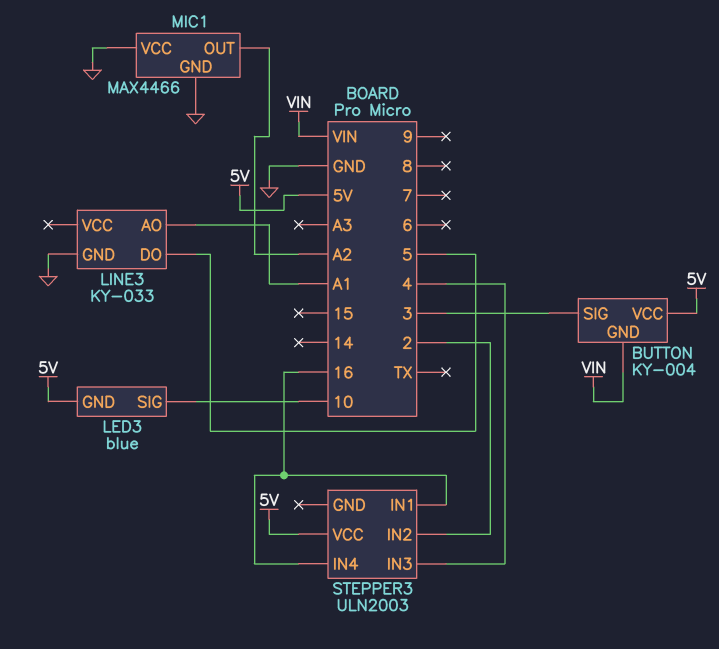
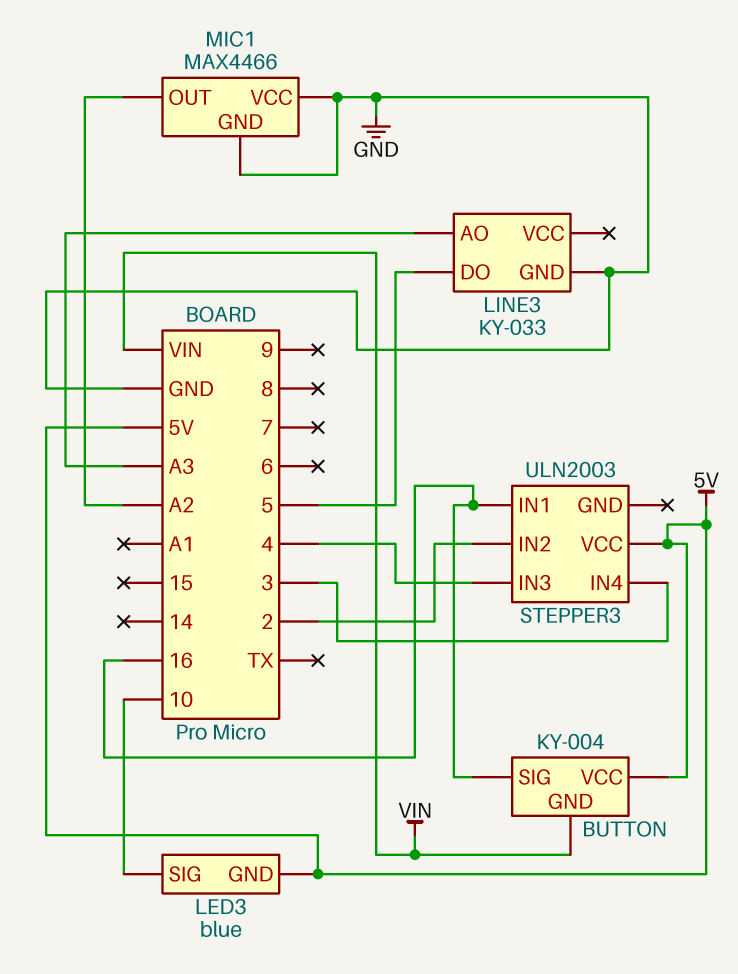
BUTTON pin SIG: 3 -> 16
LINE3 pin AO: A1 -> A3
STEPPER3 pin IN4: 16 -> 3

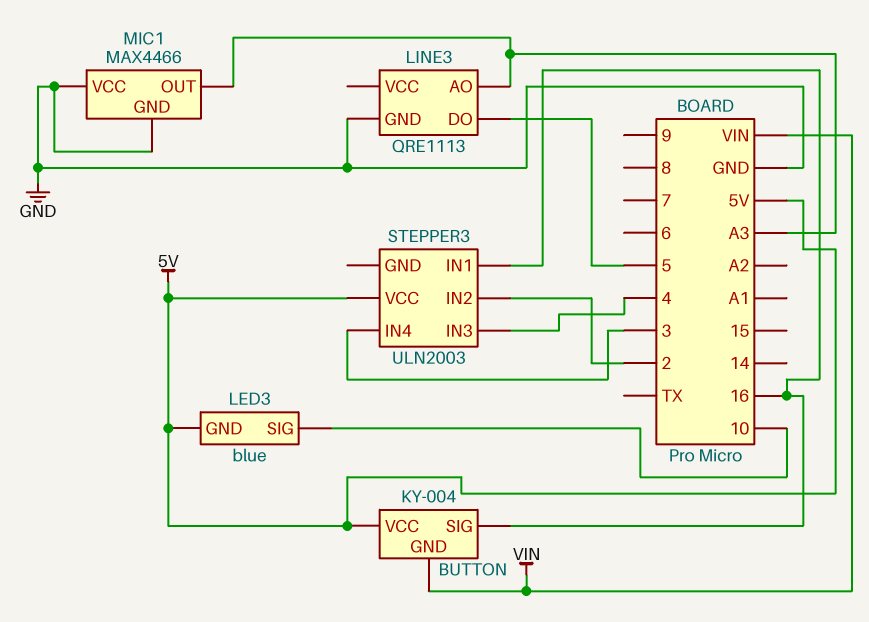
LINE3: KY-033 -> QRE1113
MIC1 pin OUT: A2 -> A3

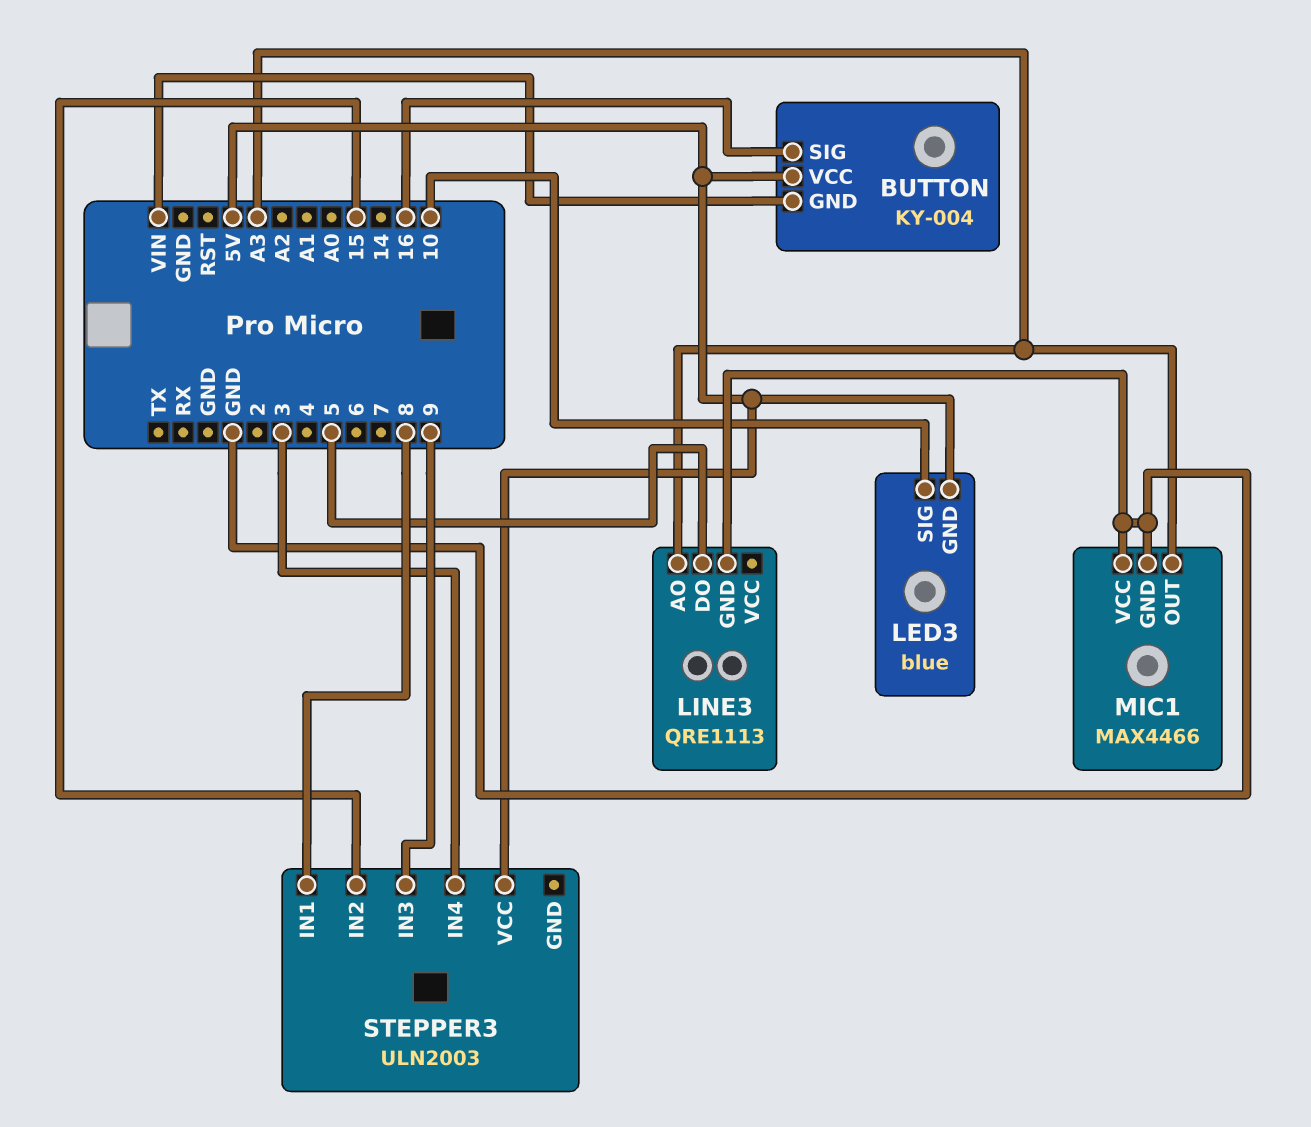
STEPPER3 pin IN1: 16 -> 8
STEPPER3 pin IN2: 2 -> 15
STEPPER3 pin IN3: 4 -> 9

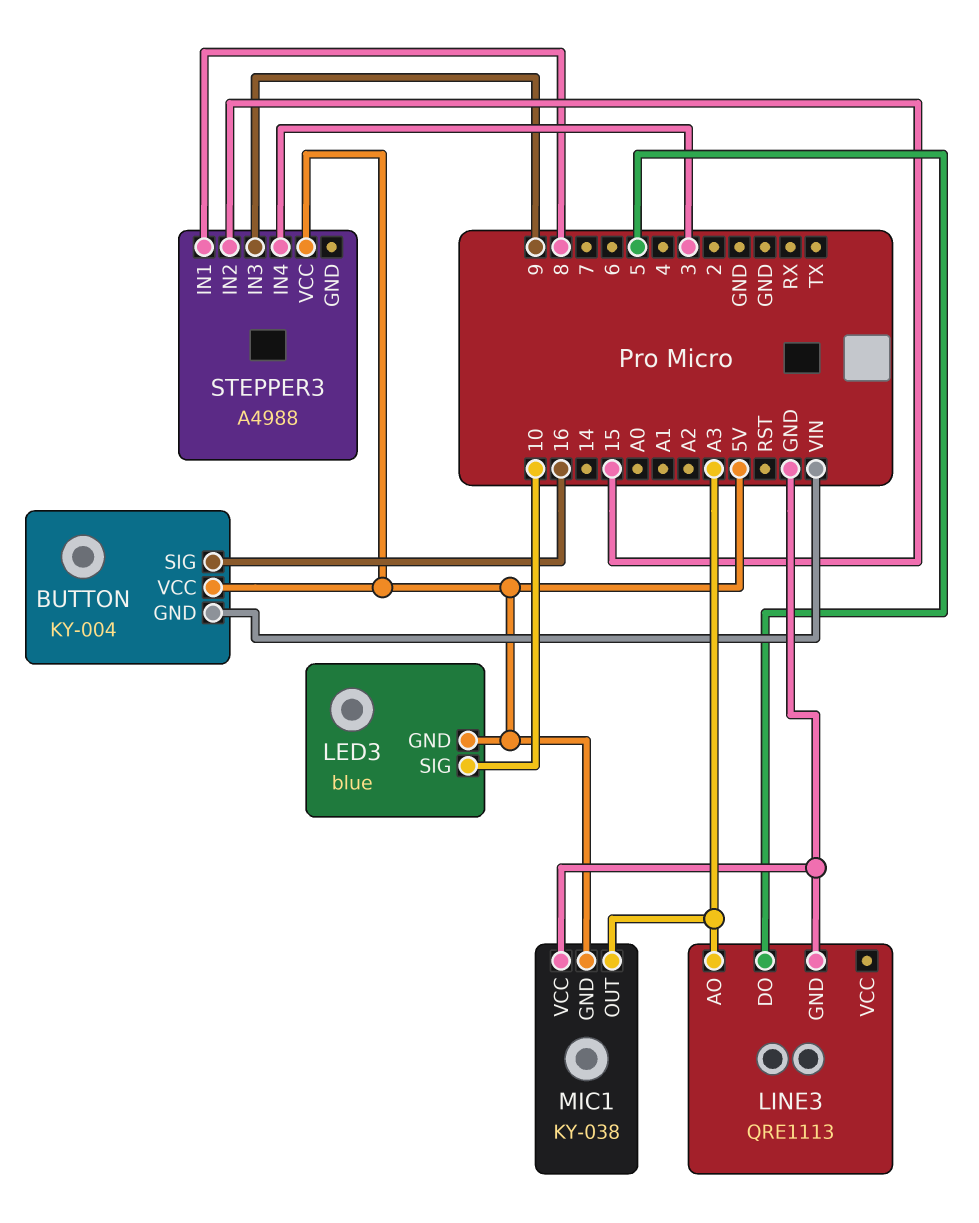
MIC1: MAX4466 -> KY-038
MIC1 pin GND: GND -> 5V
STEPPER3: ULN2003 -> A4988

